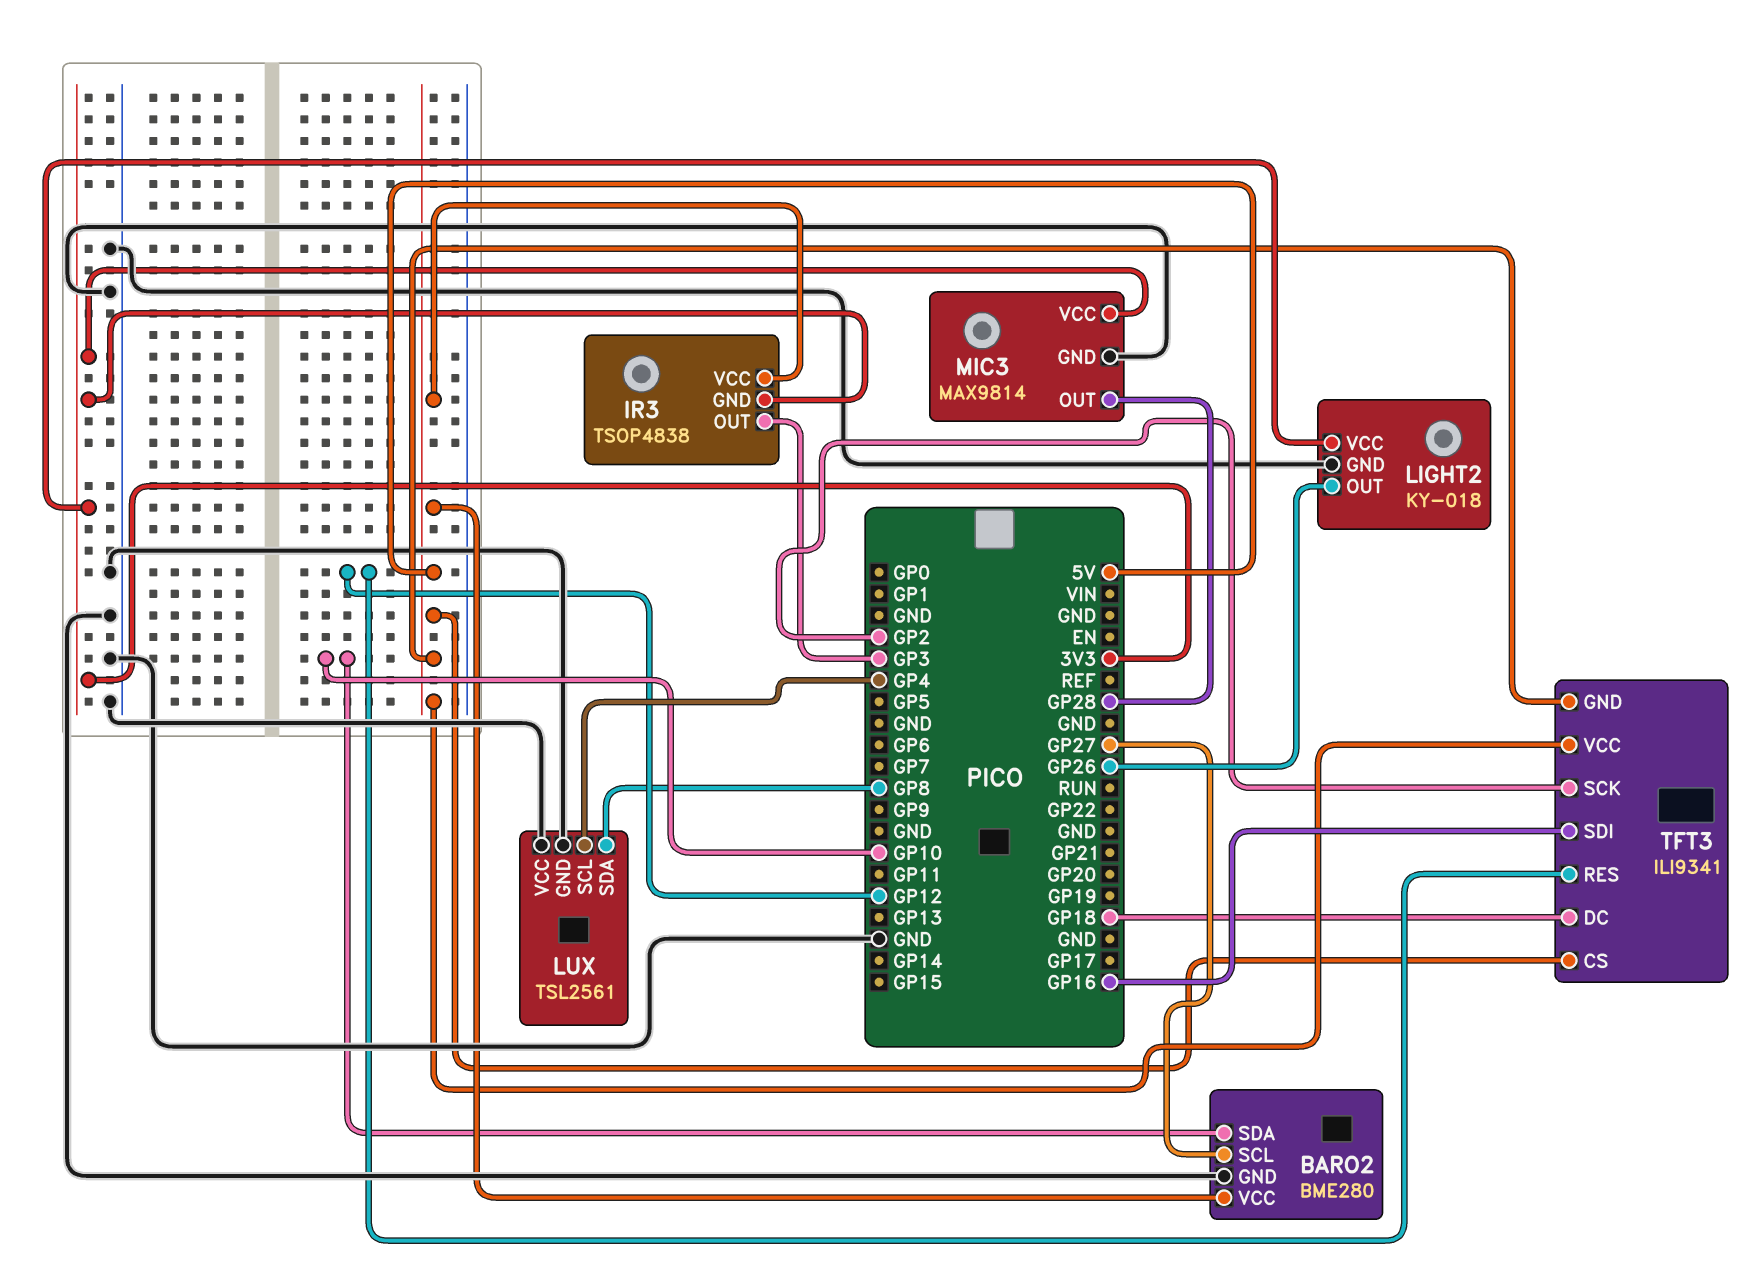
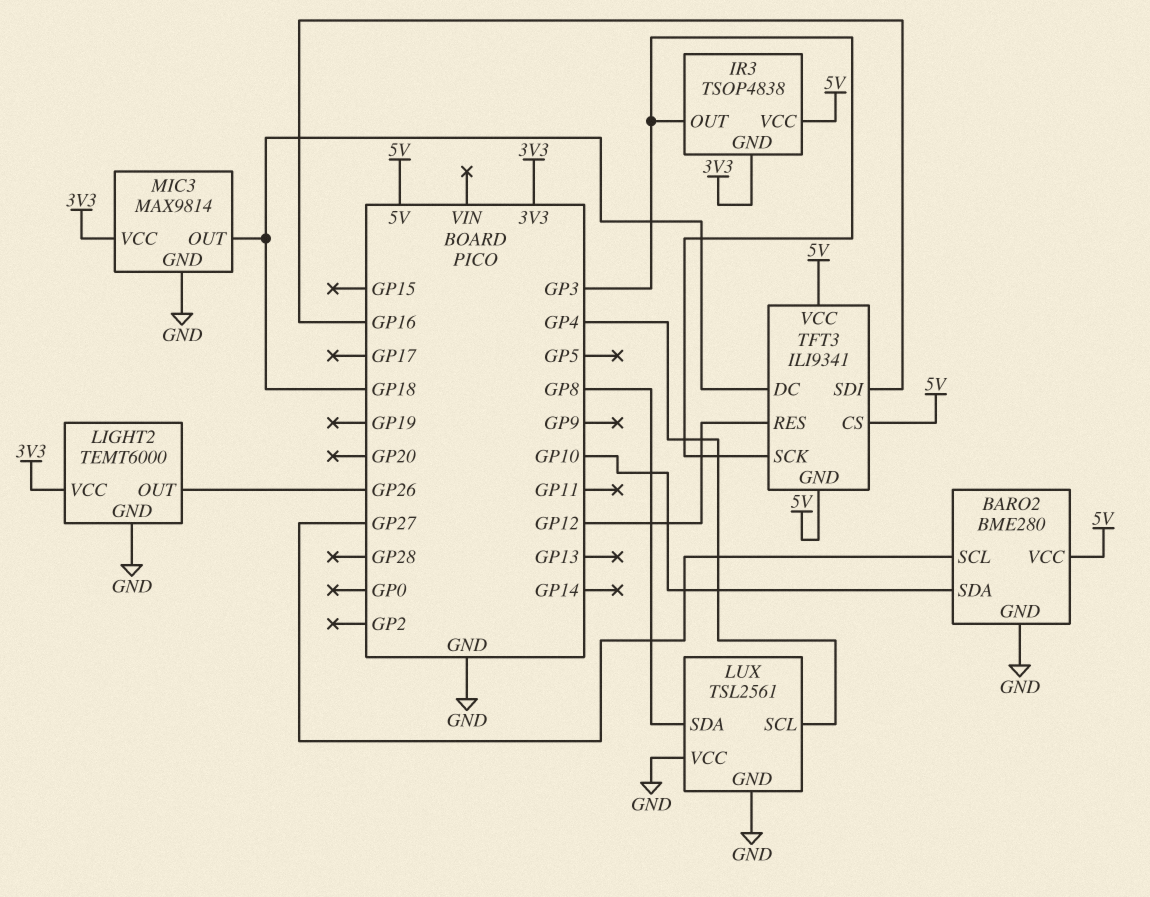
LIGHT2: KY-018 -> TEMT6000
MIC3 pin OUT: GP28 -> GP18
TFT3 pin SCK: GP2 -> GP3

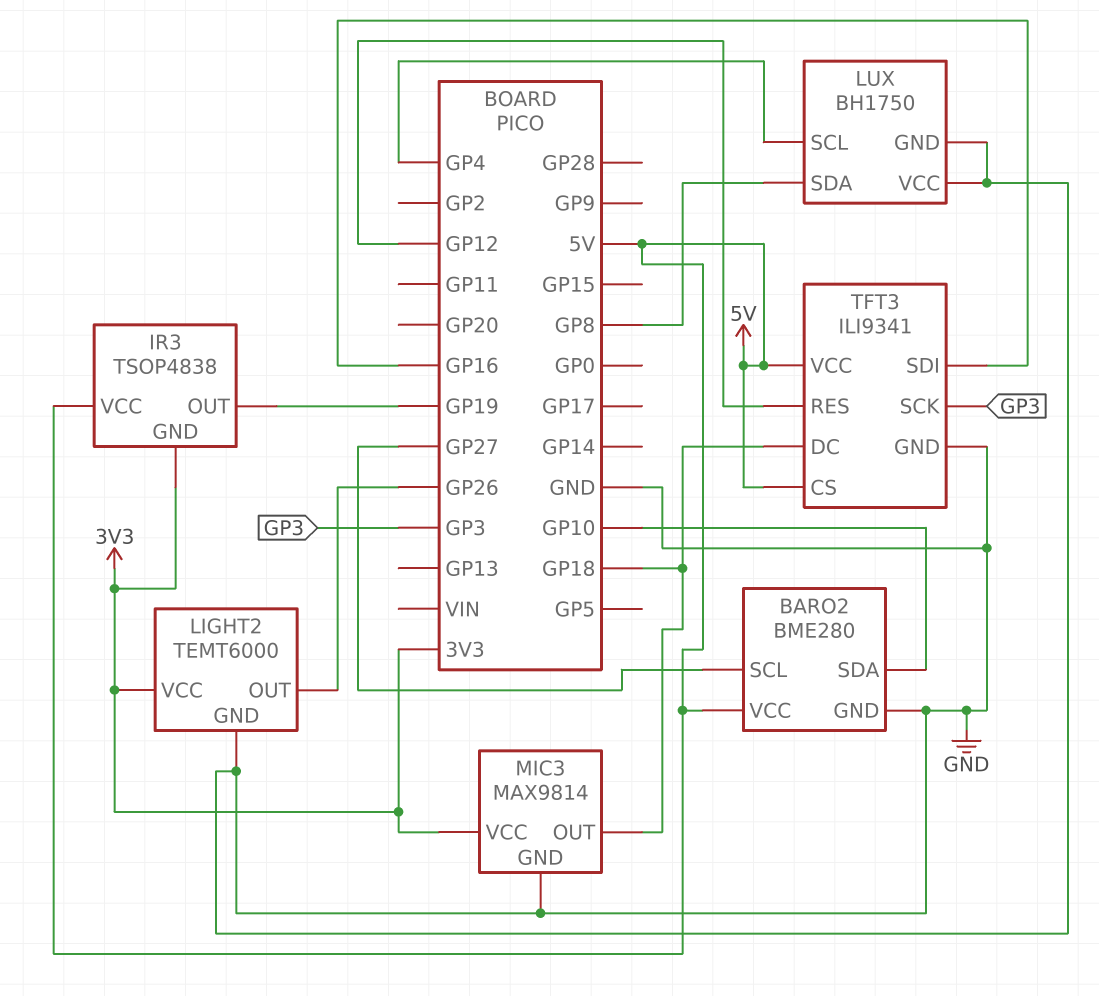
IR3 pin OUT: GP3 -> GP19
LUX: TSL2561 -> BH1750
TFT3 pin GND: 5V -> GND

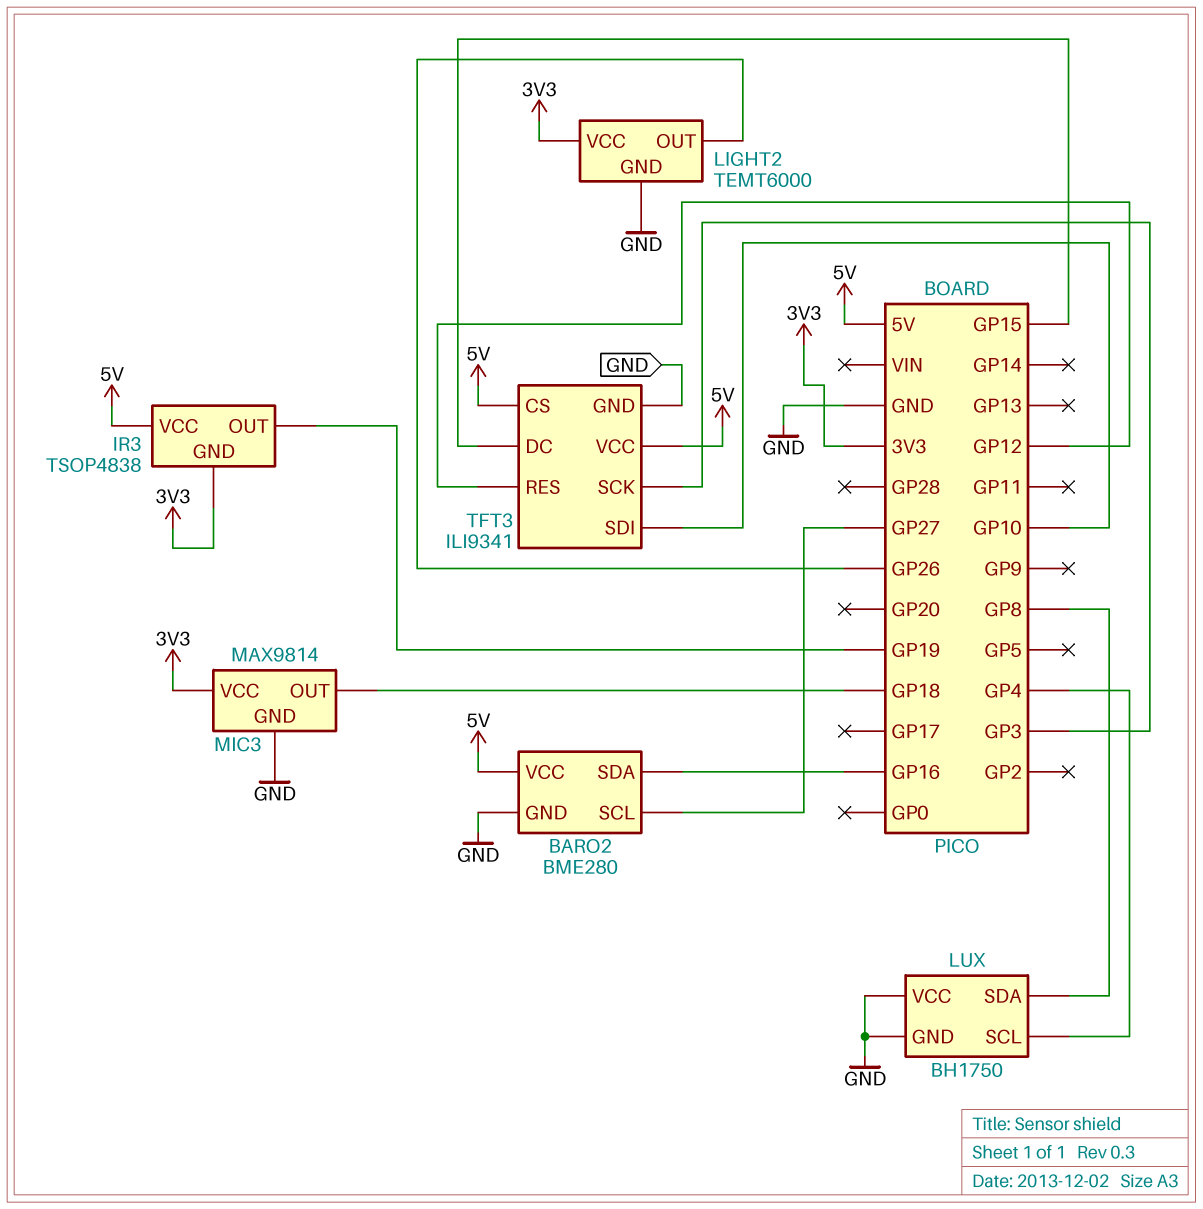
BARO2 pin SDA: GP10 -> GP16
TFT3 pin DC: GP18 -> GP15
TFT3 pin SDI: GP16 -> GP10

